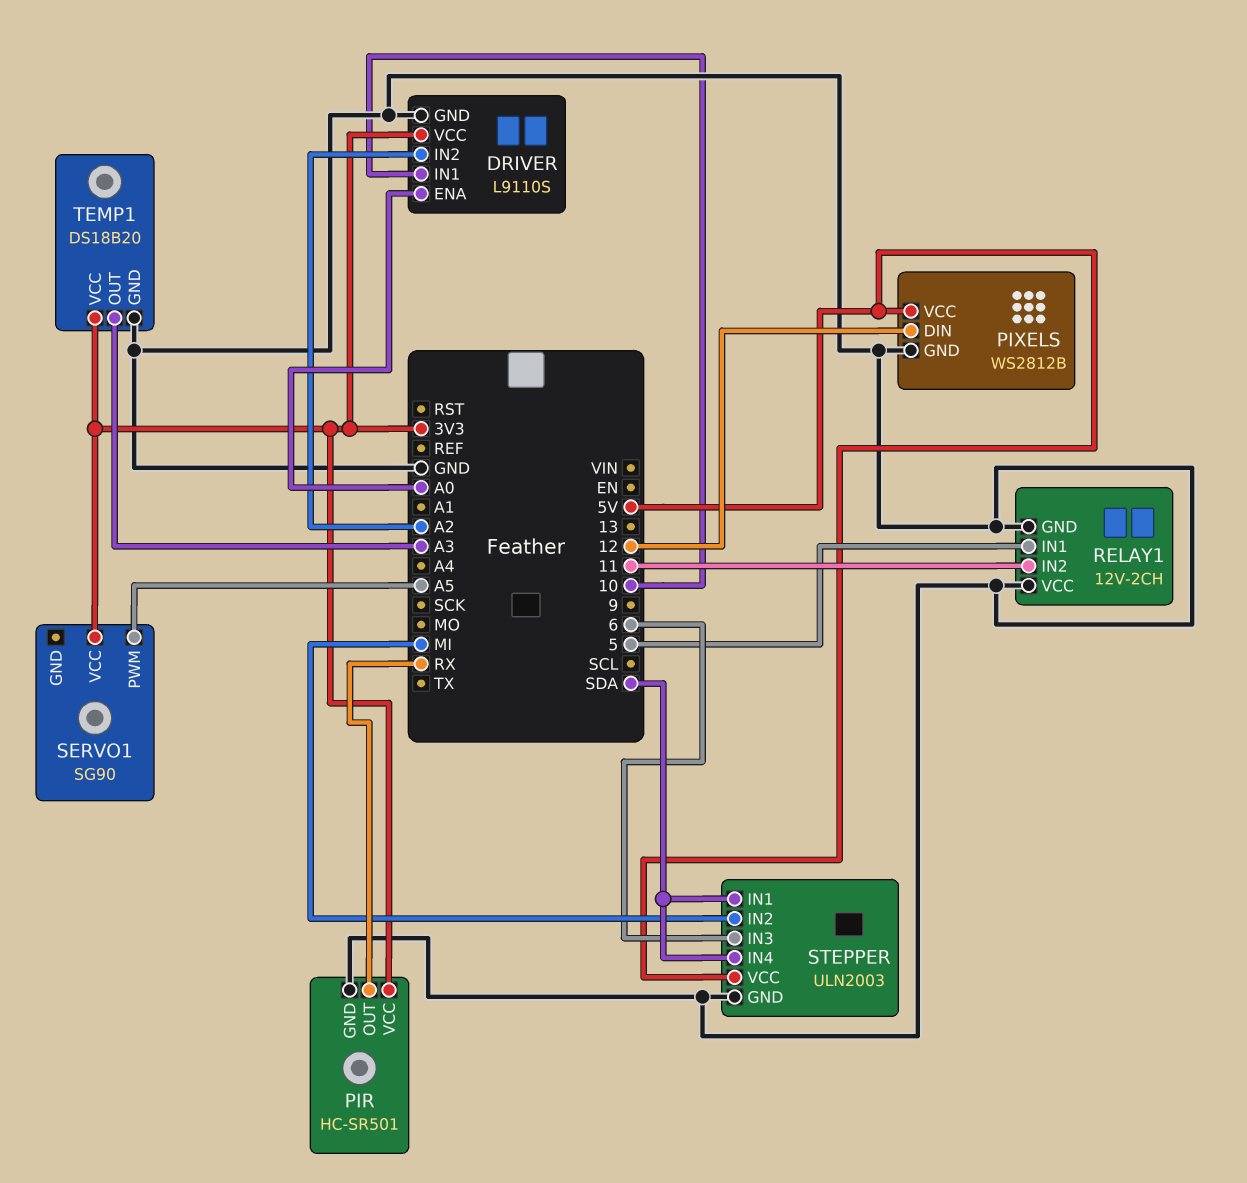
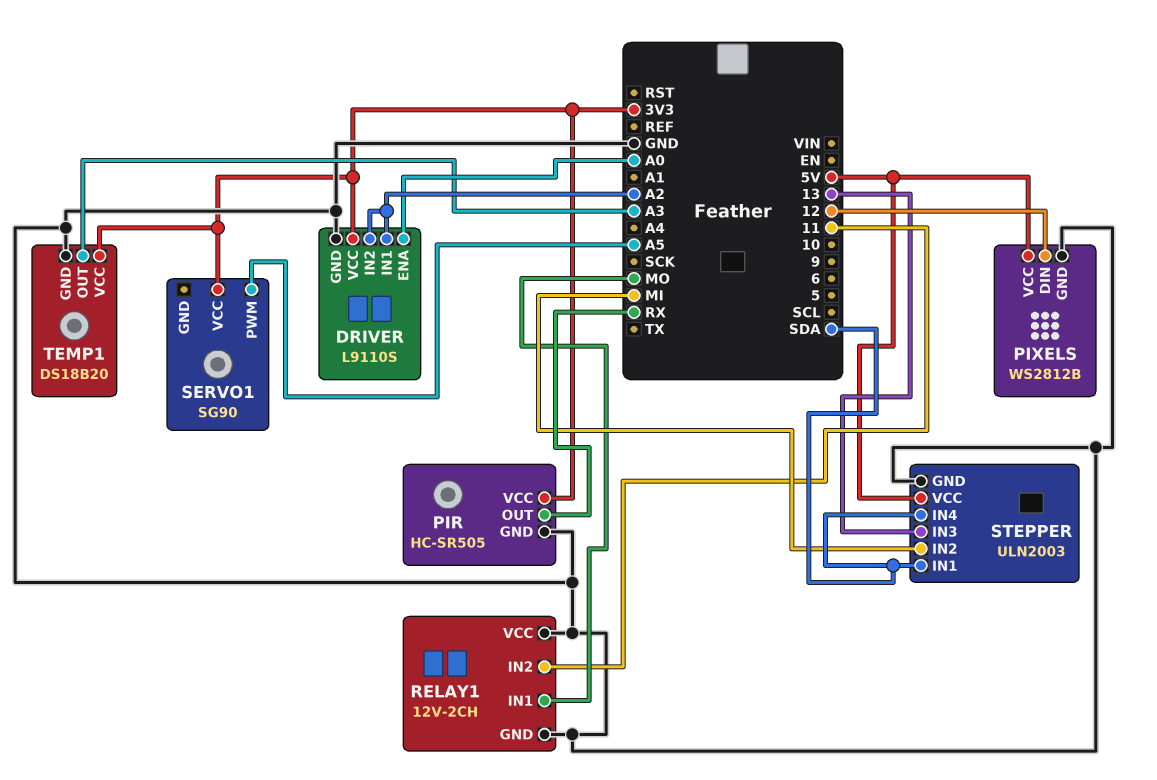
DRIVER pin IN1: 10 -> A2
PIR: HC-SR501 -> HC-SR505
RELAY1 pin IN1: 5 -> MO
STEPPER pin IN3: 6 -> 13

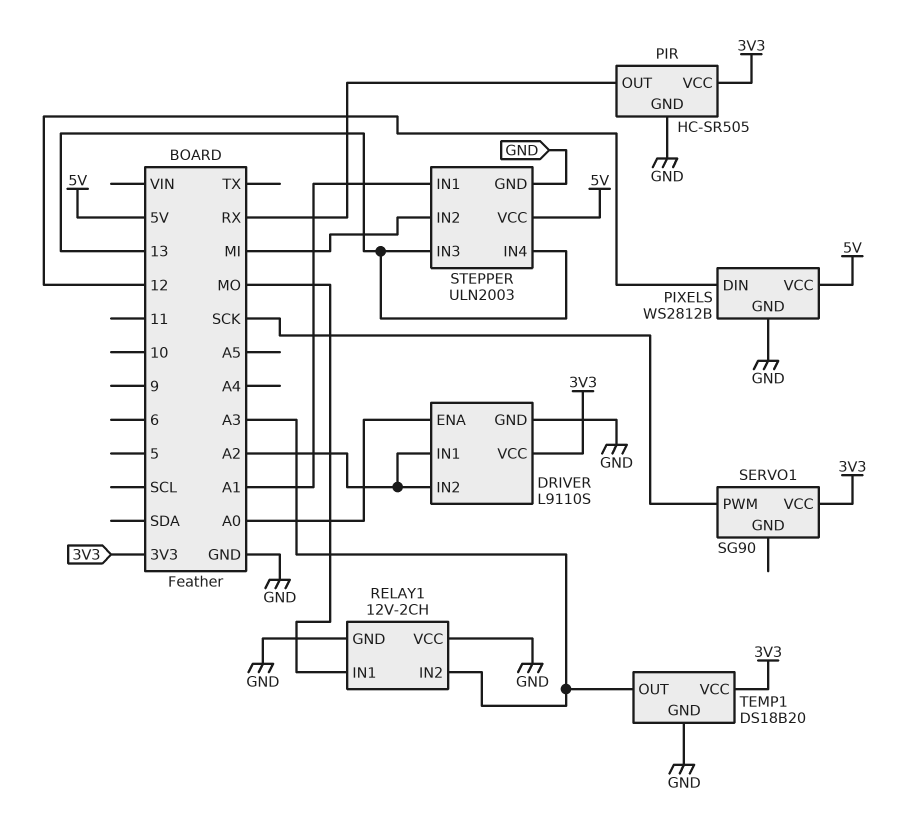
RELAY1 pin IN2: 11 -> A3
SERVO1 pin PWM: A5 -> SCK
STEPPER pin IN1: SDA -> A1
STEPPER pin IN4: SDA -> 13

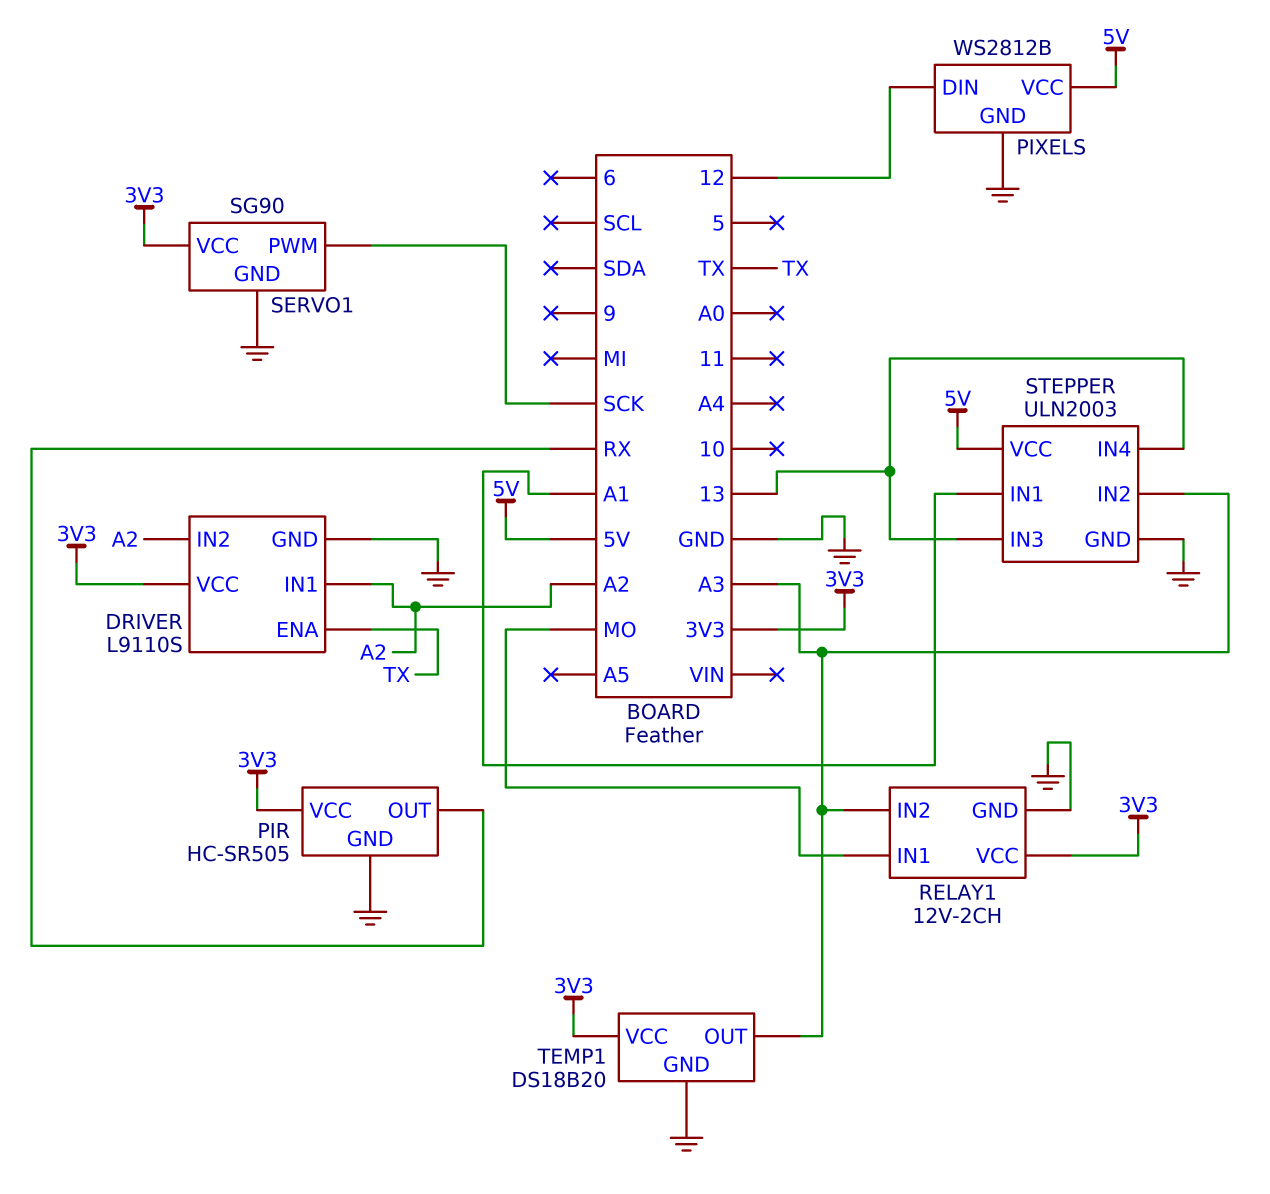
DRIVER pin ENA: A0 -> TX
RELAY1 pin VCC: GND -> 3V3
SERVO1 pin GND: none -> GND
STEPPER pin IN2: MI -> A3

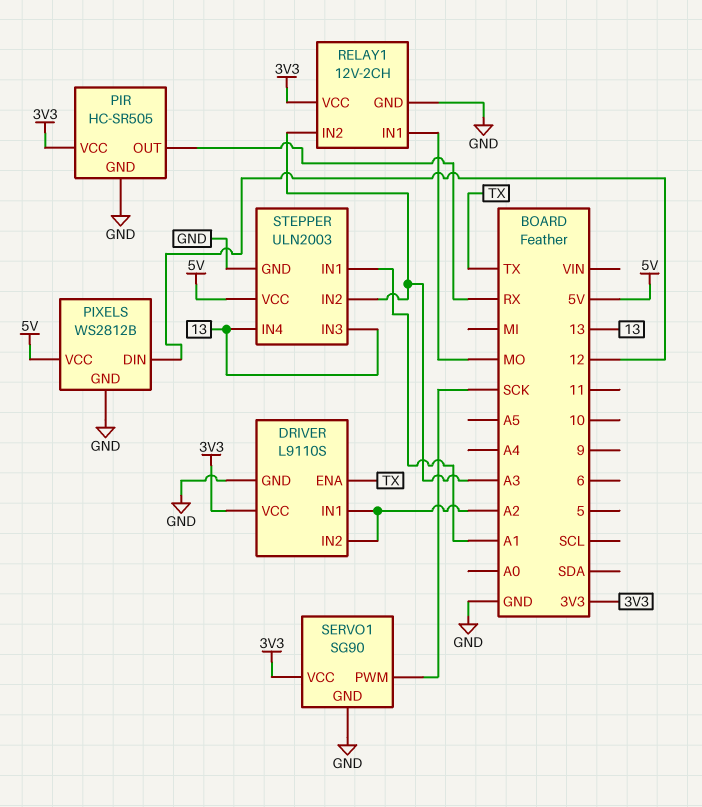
TEMP1: DS18B20 -> none
TEMP1 pin GND: GND -> none
TEMP1 pin OUT: A3 -> none
TEMP1 pin VCC: 3V3 -> none

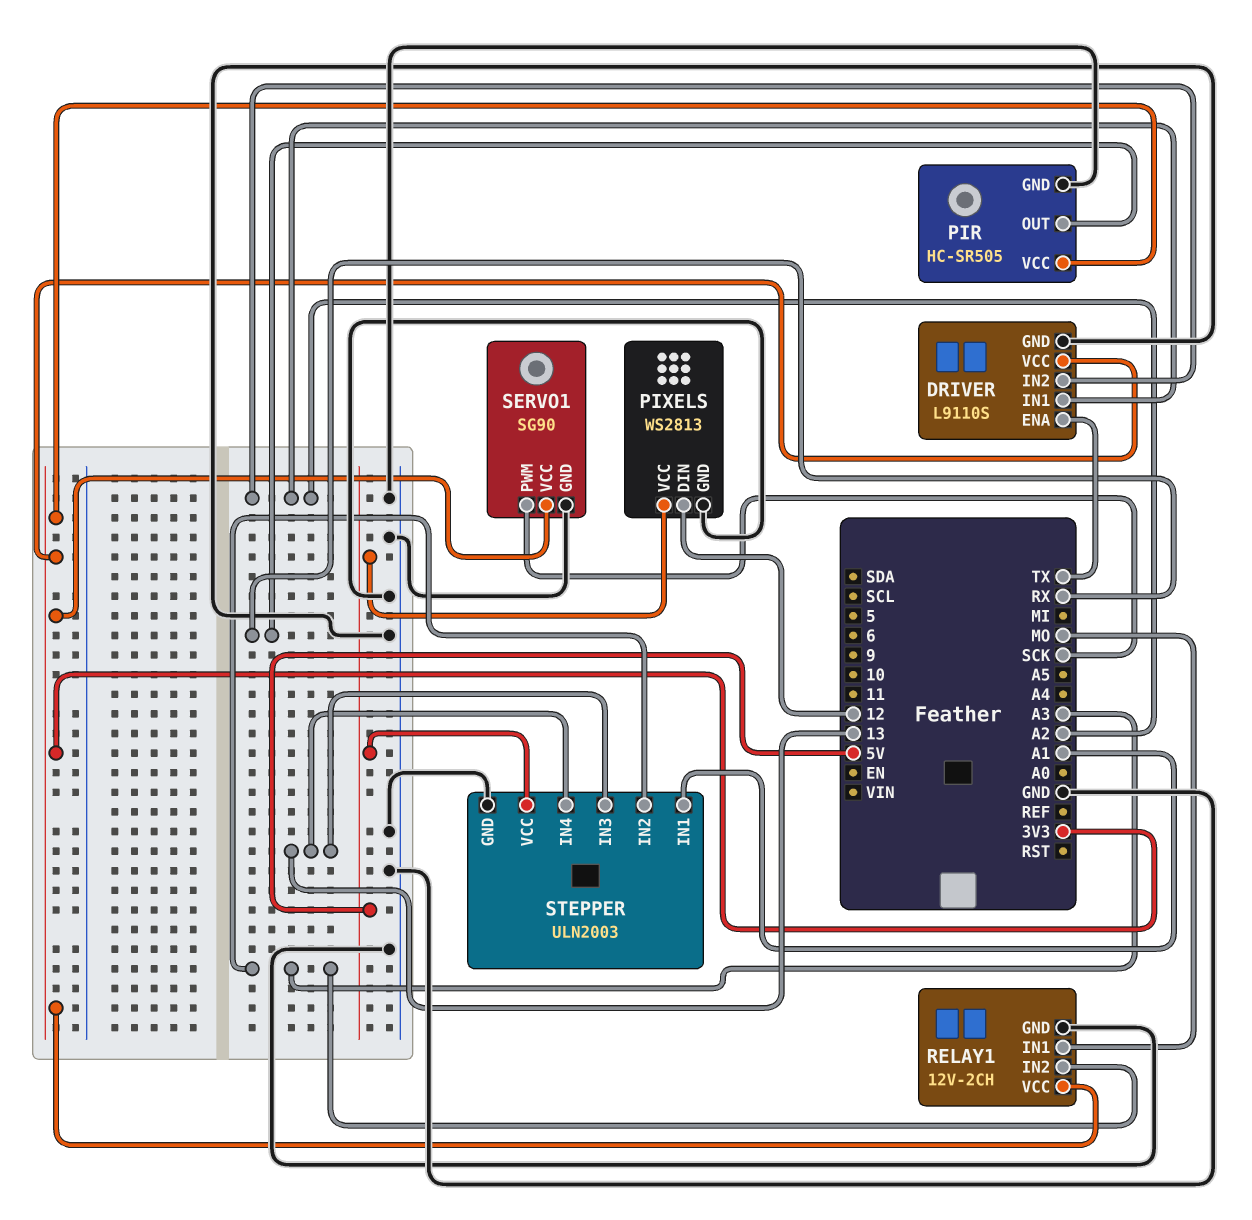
PIXELS: WS2812B -> WS2813

